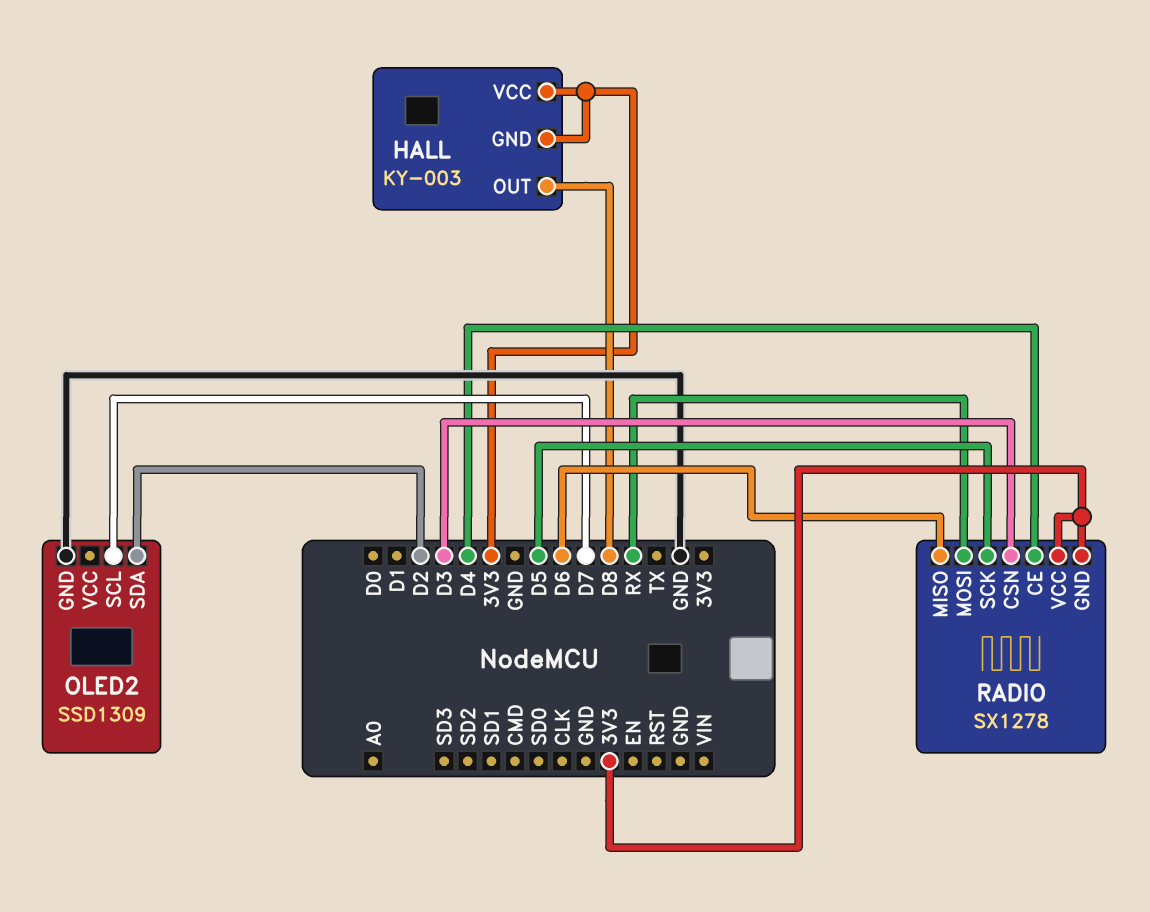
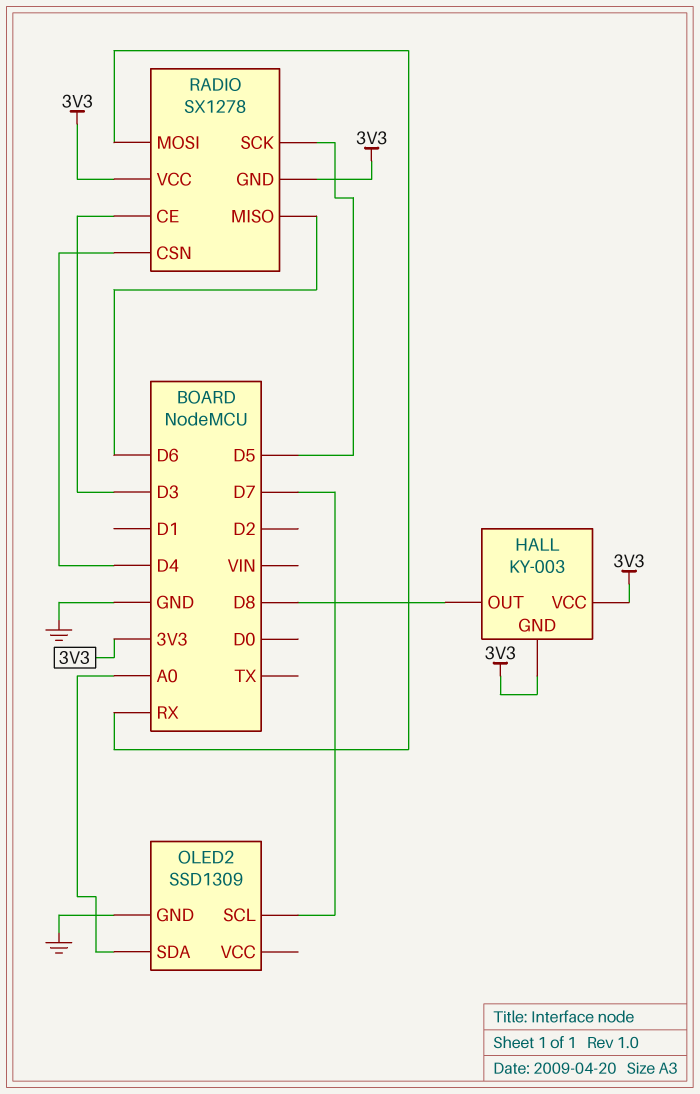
OLED2 pin SDA: D2 -> A0
RADIO pin CE: D4 -> D3
RADIO pin CSN: D3 -> D4

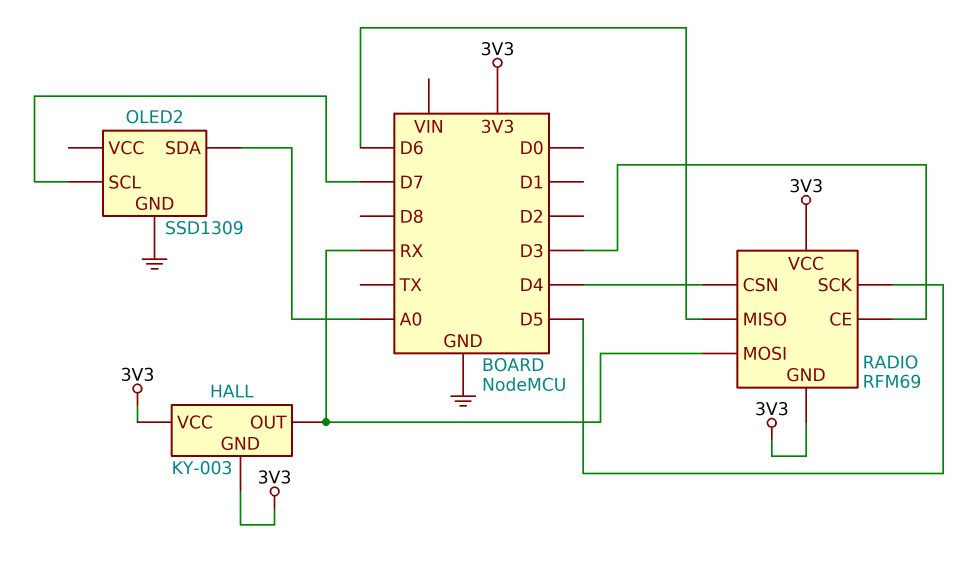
HALL pin OUT: D8 -> RX
RADIO: SX1278 -> RFM69

